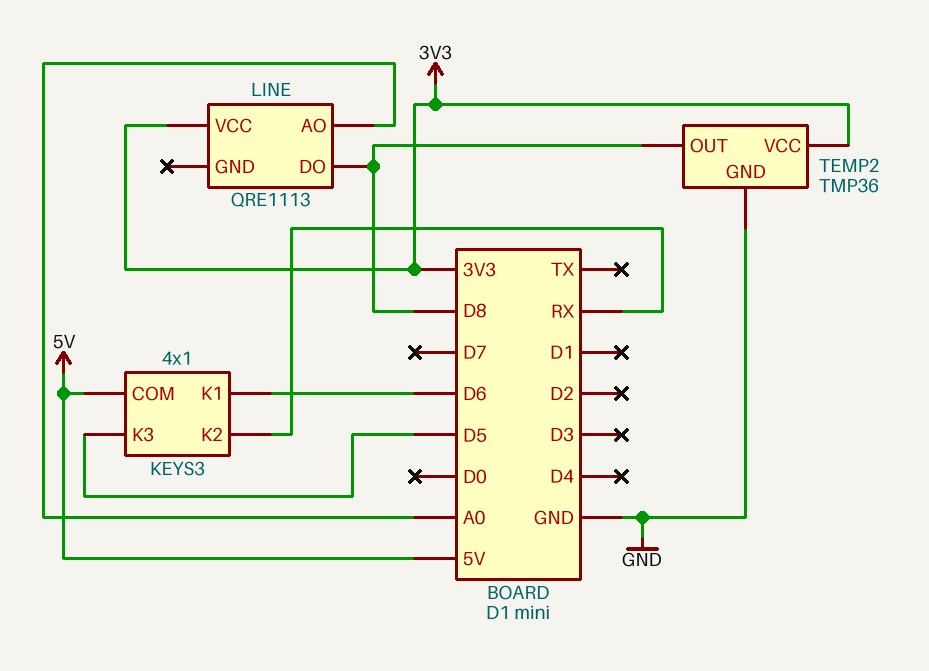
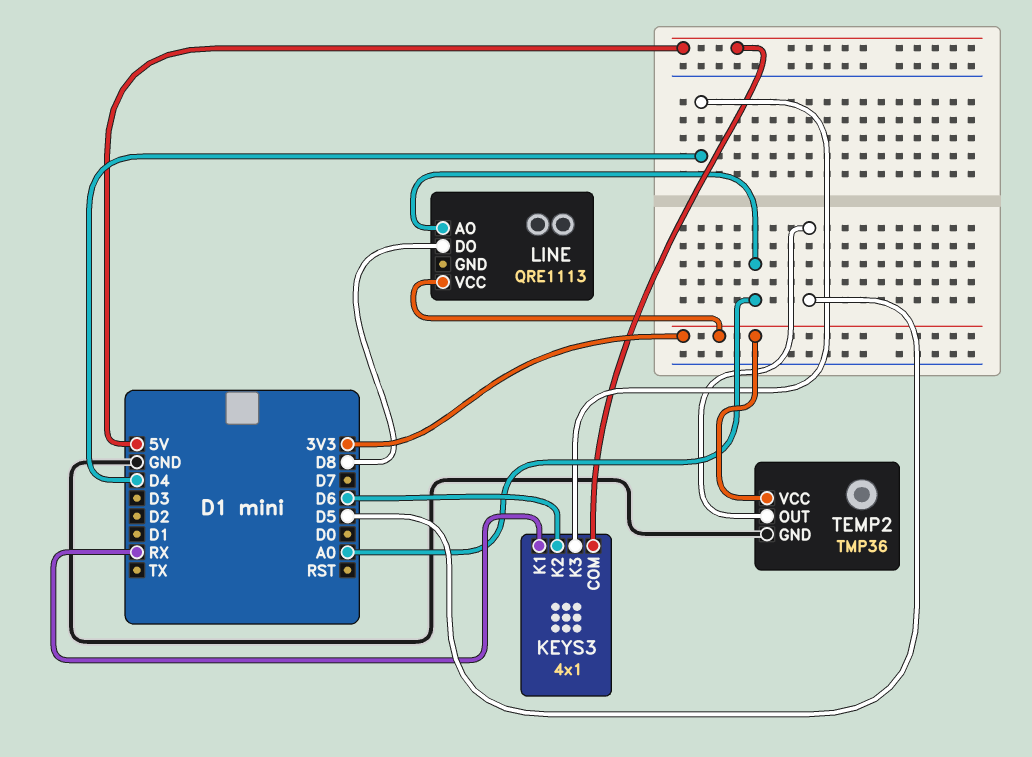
KEYS3 pin K1: D6 -> RX
KEYS3 pin K2: RX -> D6
KEYS3 pin K3: D5 -> D4
TEMP2 pin OUT: D8 -> D5

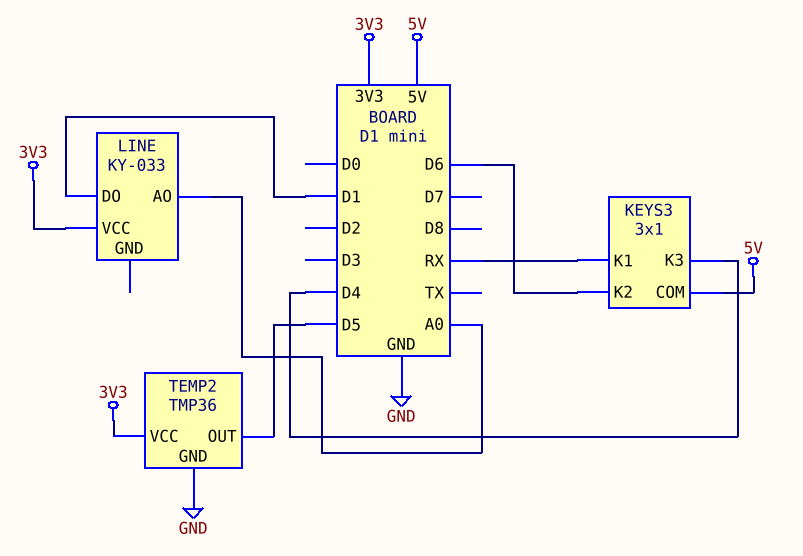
KEYS3: 4x1 -> 3x1
LINE: QRE1113 -> KY-033
LINE pin DO: D8 -> D1

